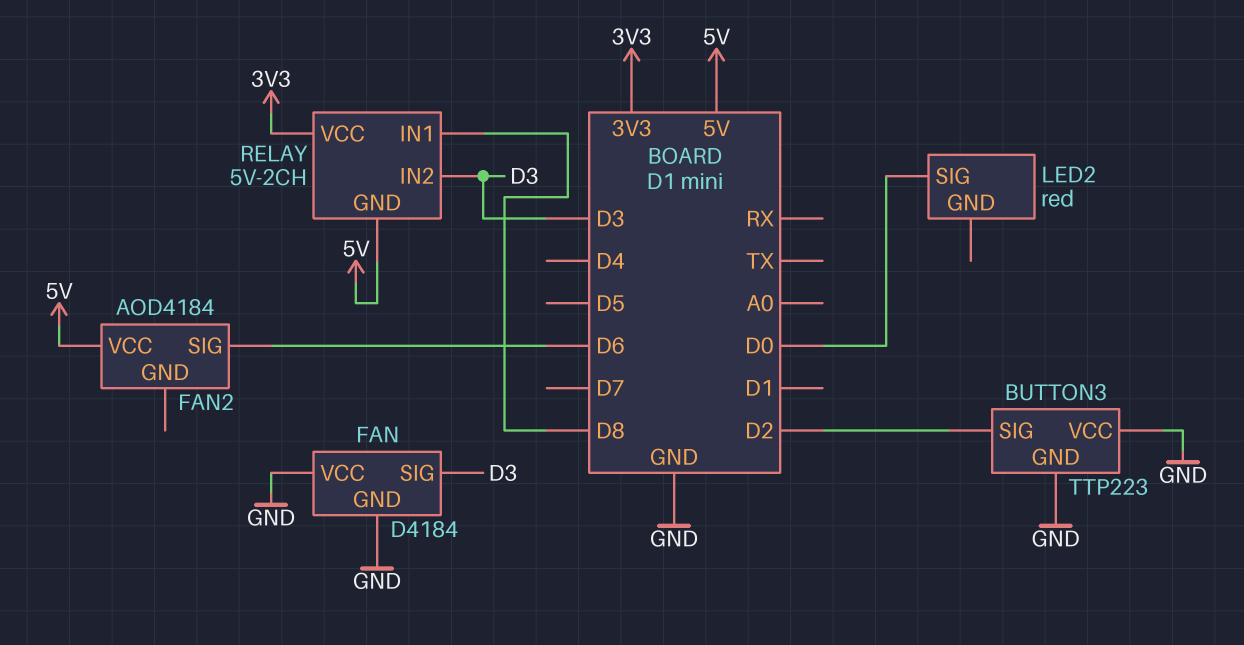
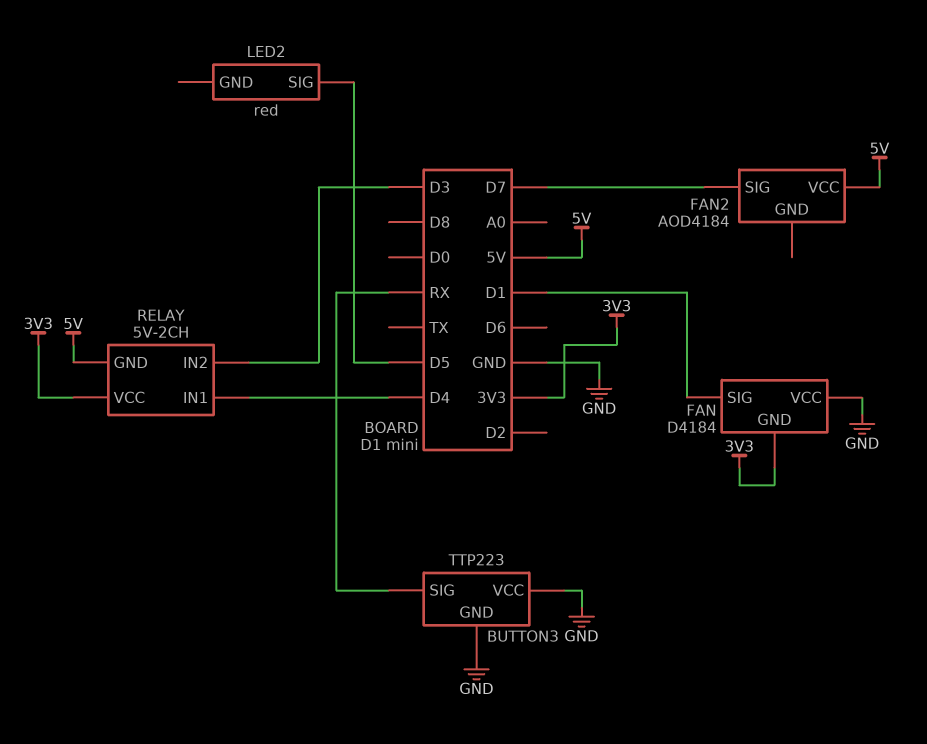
BUTTON3 pin SIG: D2 -> RX
FAN pin GND: GND -> 3V3
FAN pin SIG: D3 -> D1
FAN2 pin SIG: D6 -> D7
LED2 pin SIG: D0 -> D5
RELAY pin IN1: D8 -> D4

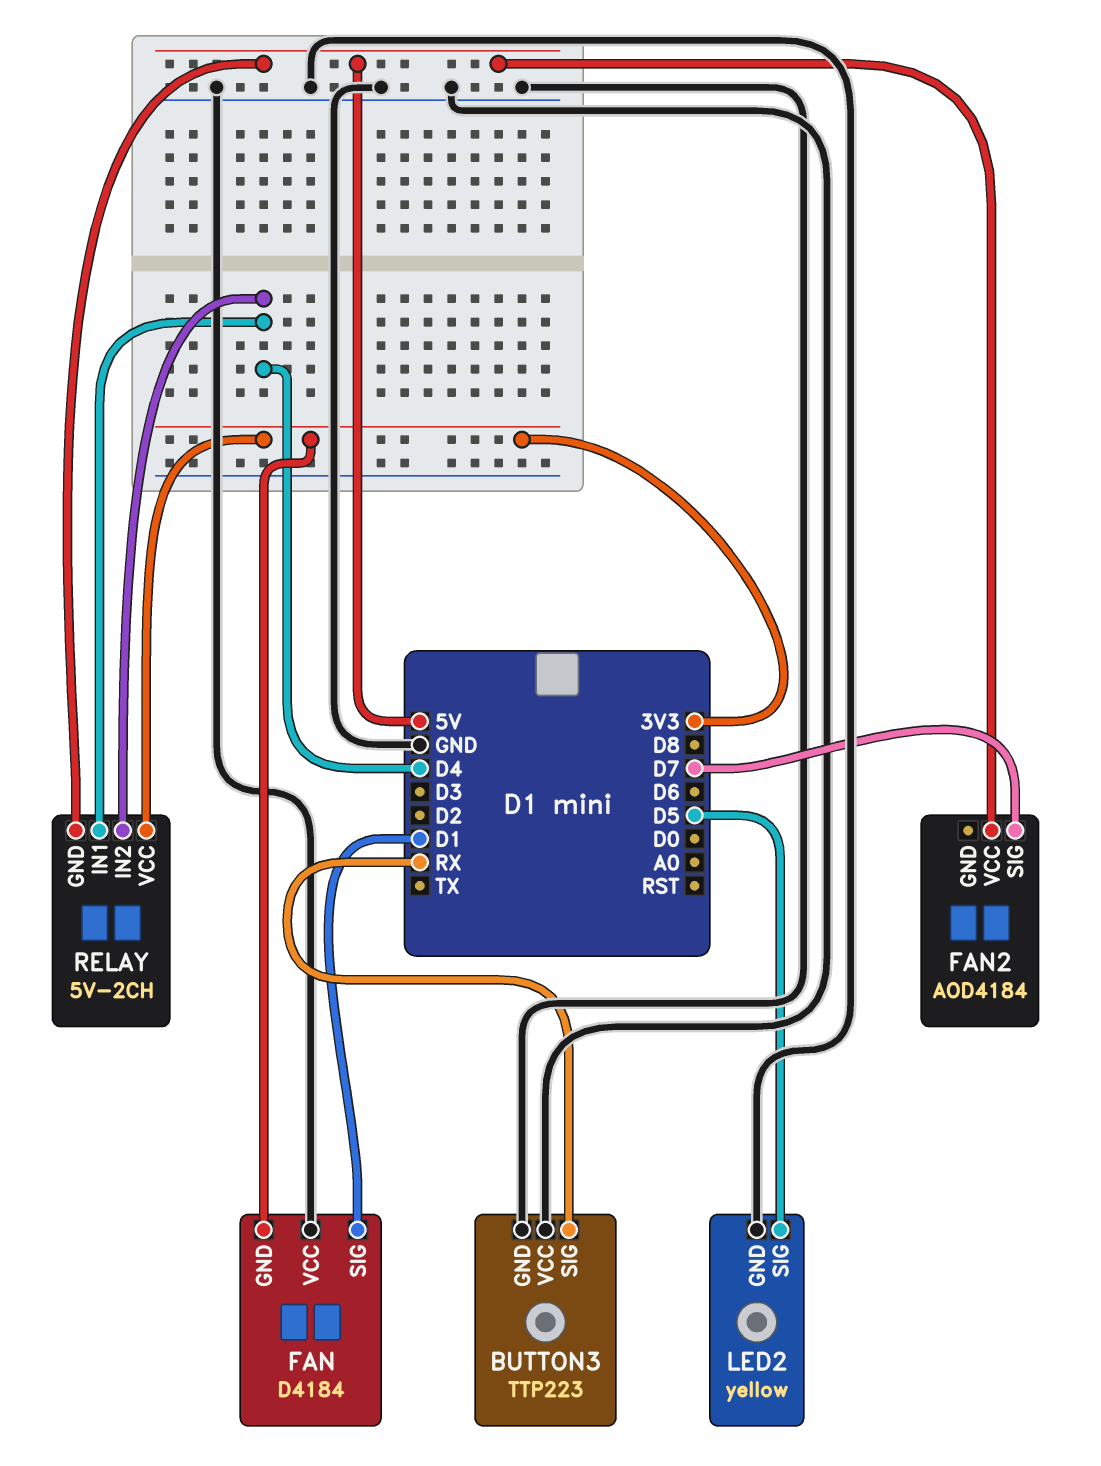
LED2: red -> yellow
LED2 pin GND: none -> GND
RELAY pin IN2: D3 -> D4

